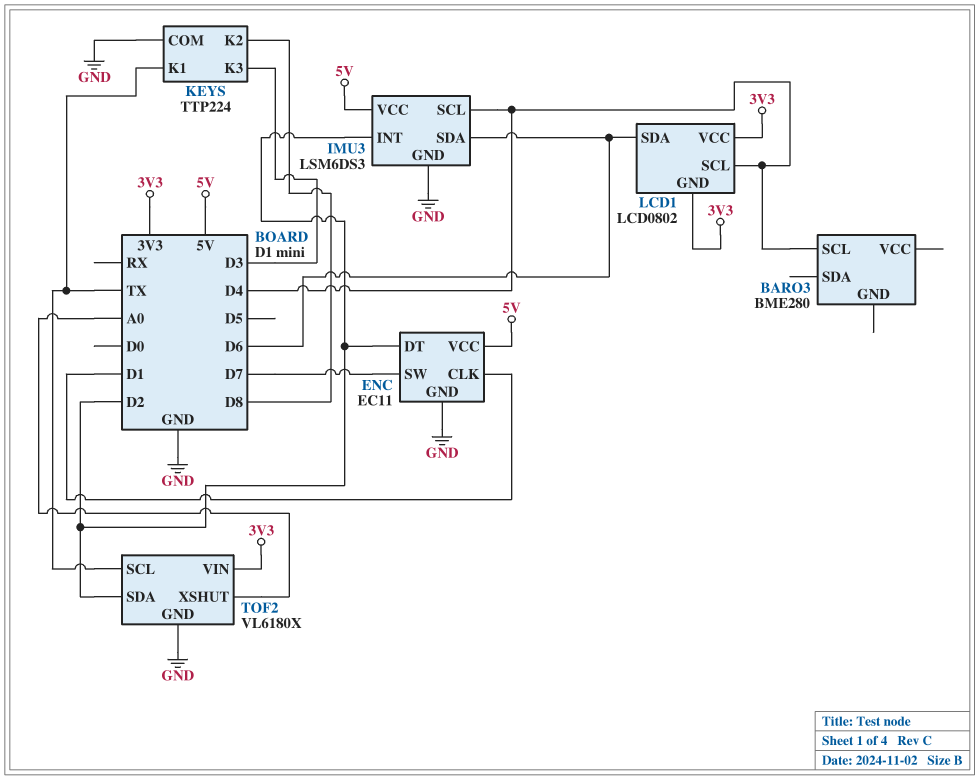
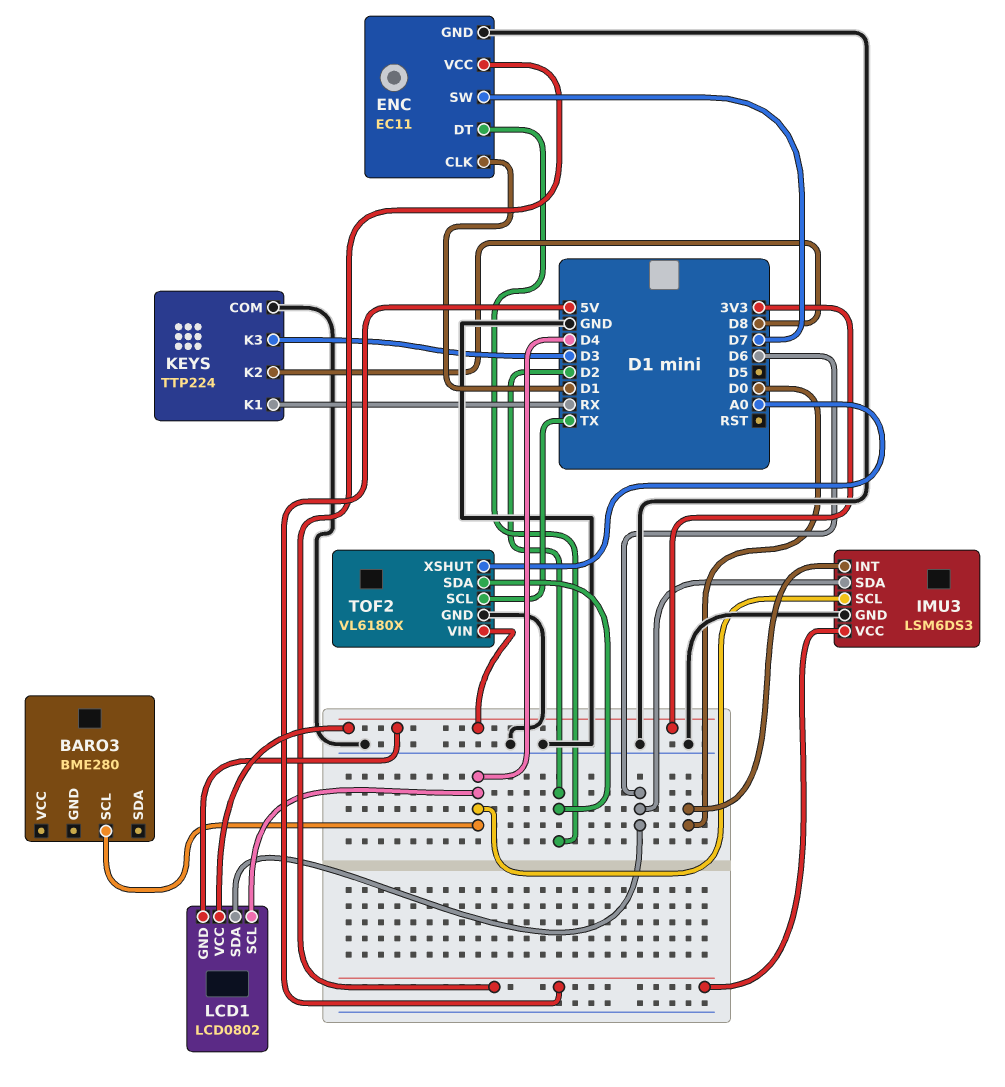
IMU3 pin INT: D2 -> D0
KEYS pin K1: TX -> RX

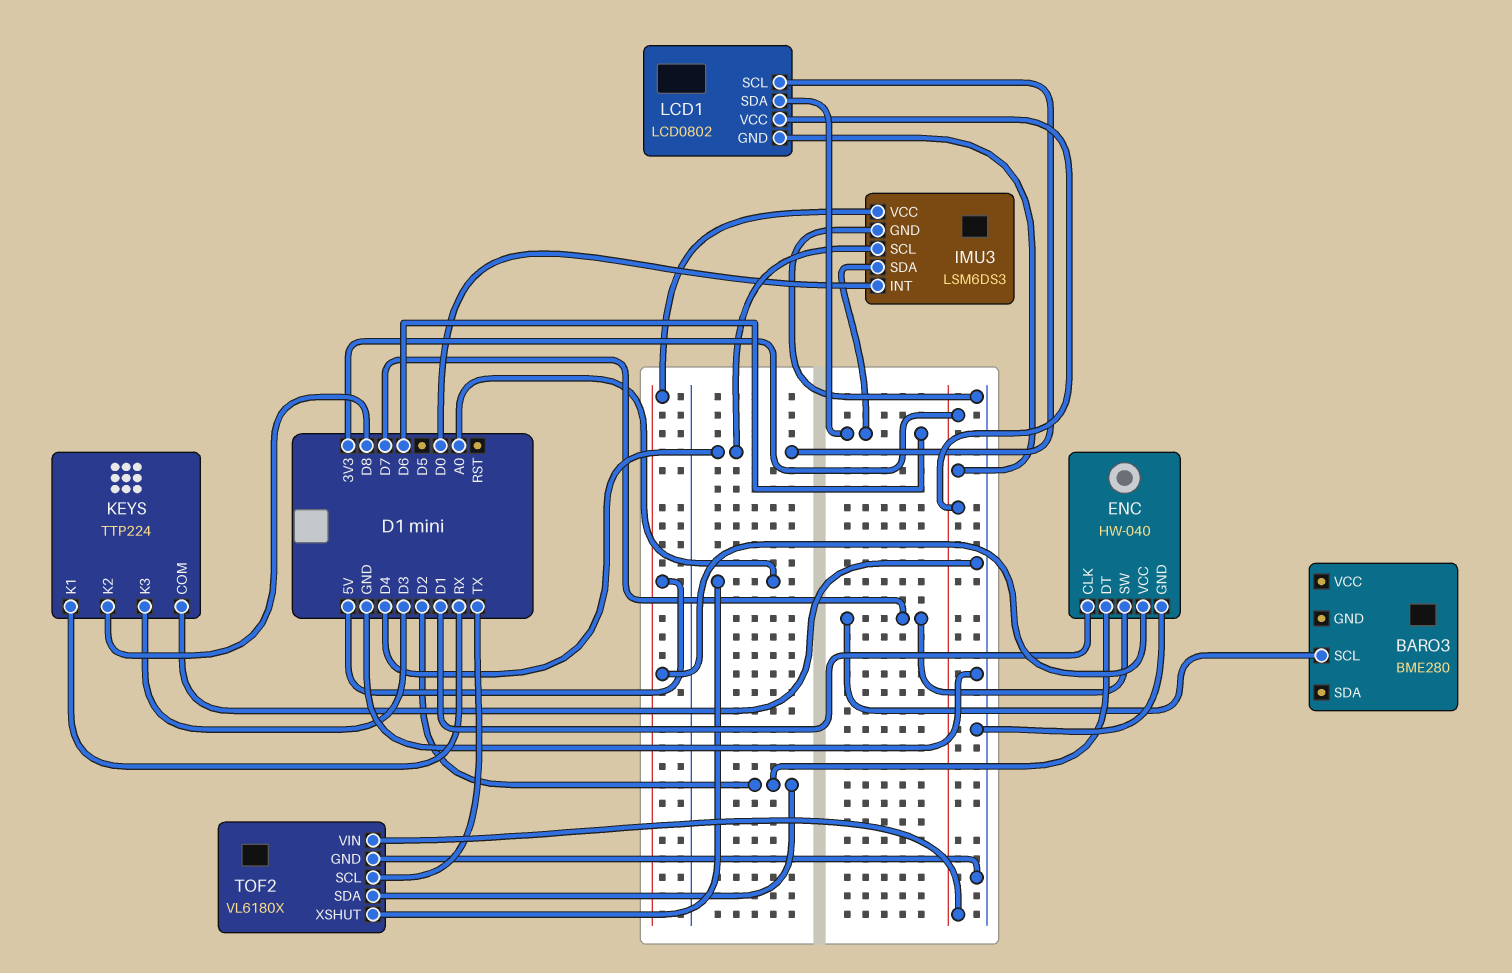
BARO3 pin SCL: D4 -> D7
ENC: EC11 -> HW-040

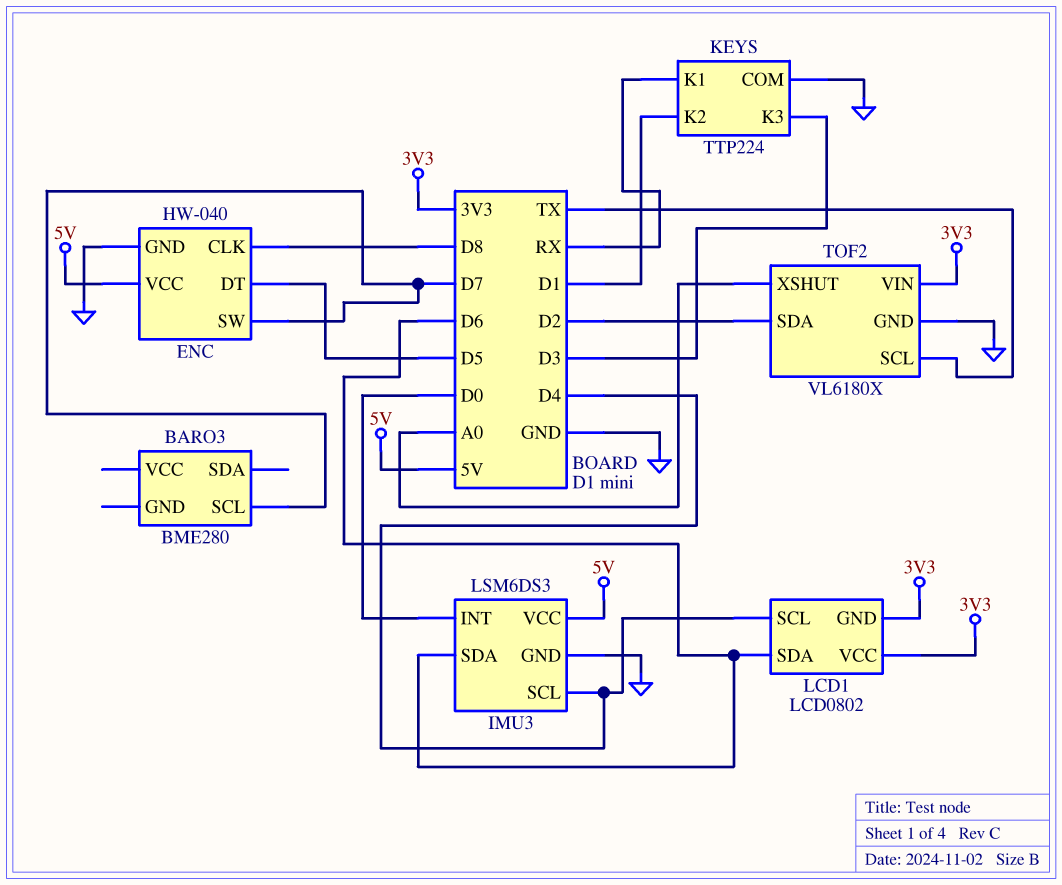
ENC pin CLK: D1 -> D8
ENC pin DT: D2 -> D5
KEYS pin K2: D8 -> D1

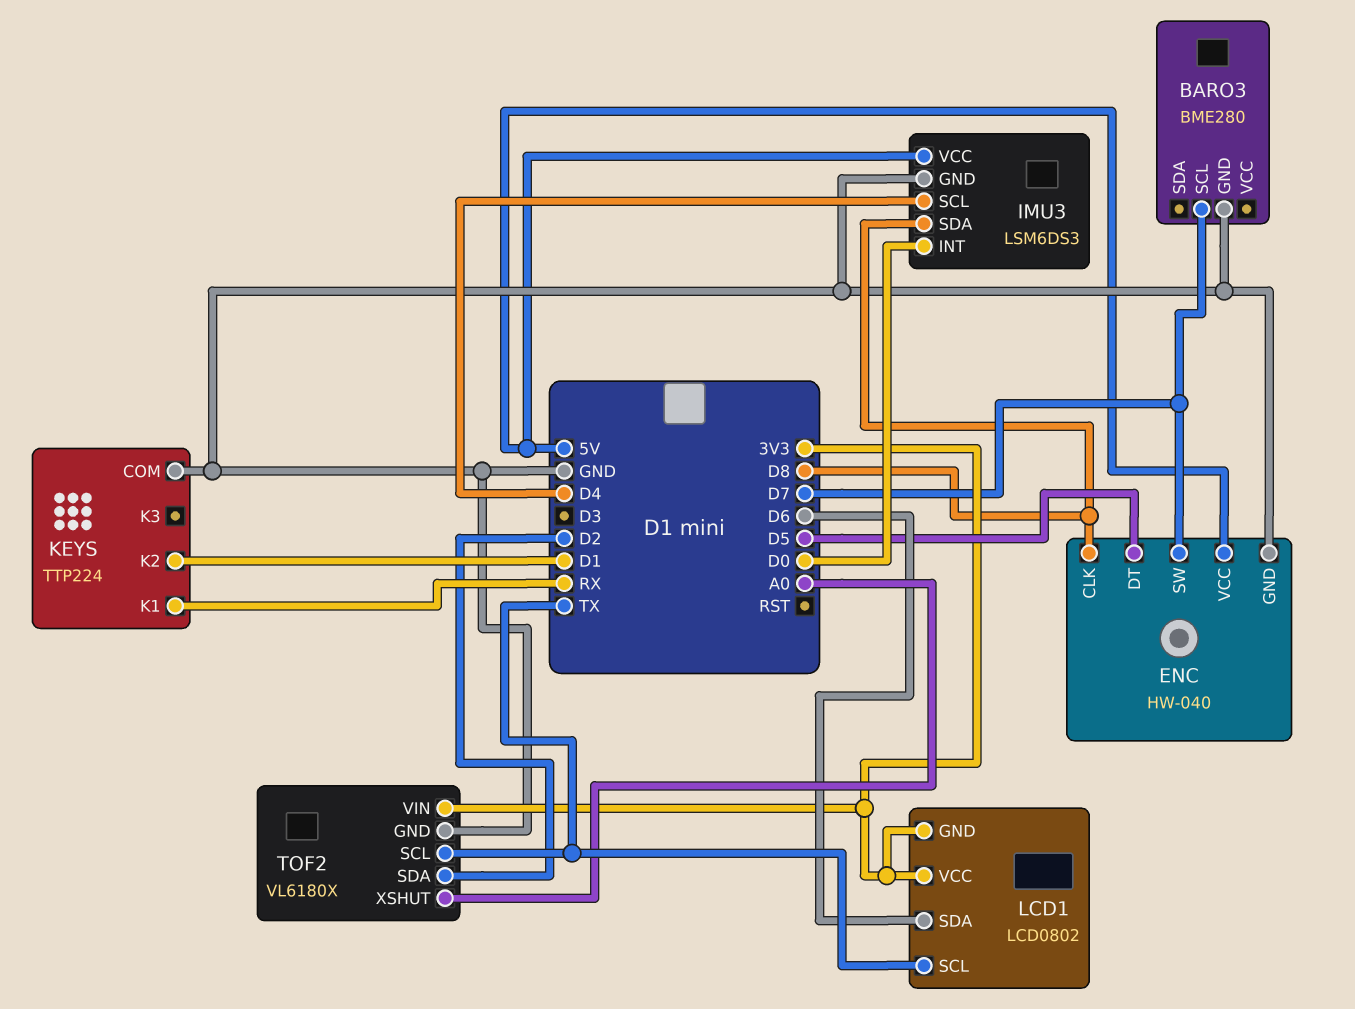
BARO3 pin GND: none -> GND
IMU3 pin SDA: D6 -> D8
KEYS pin K3: D3 -> none
LCD1 pin SCL: D4 -> TX

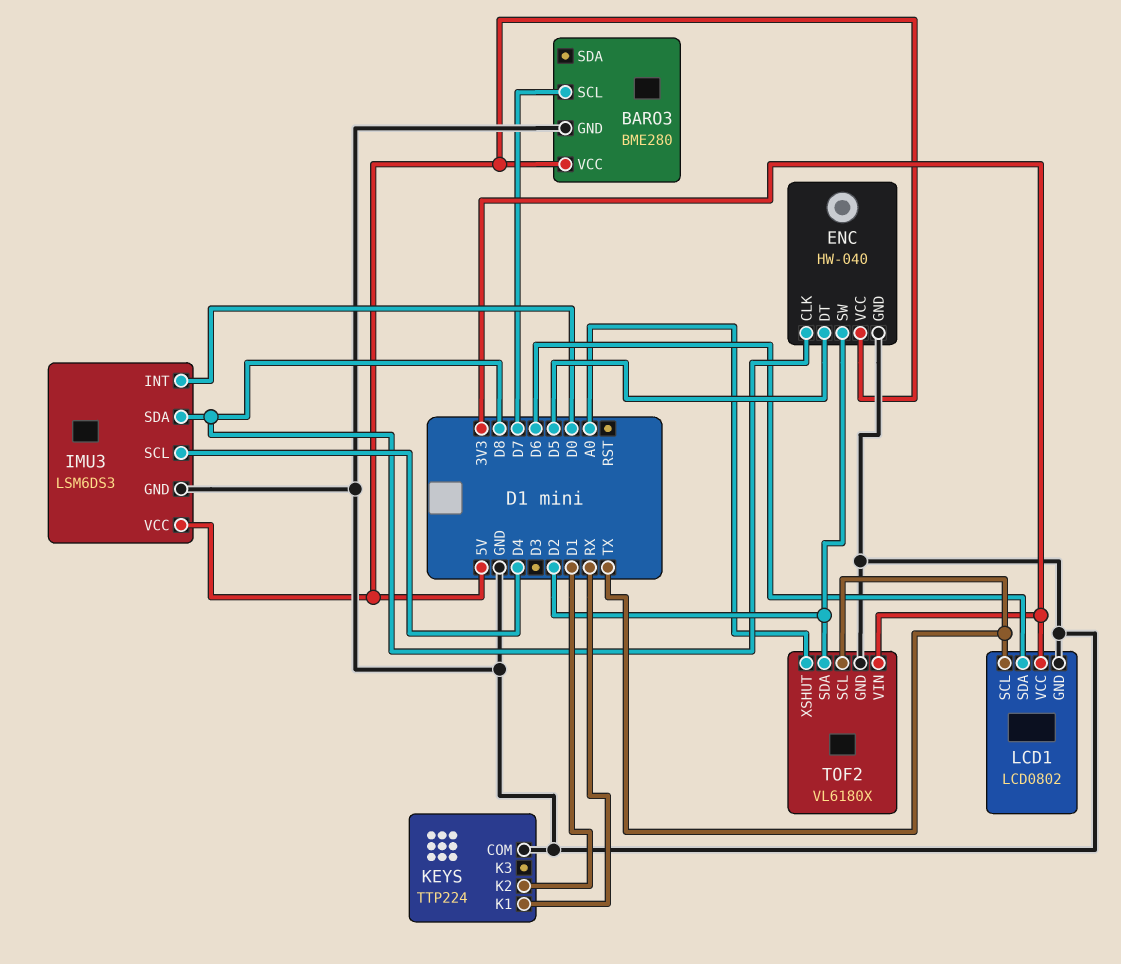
BARO3 pin VCC: none -> 5V
ENC pin SW: D7 -> D2
LCD1 pin GND: 3V3 -> GND

